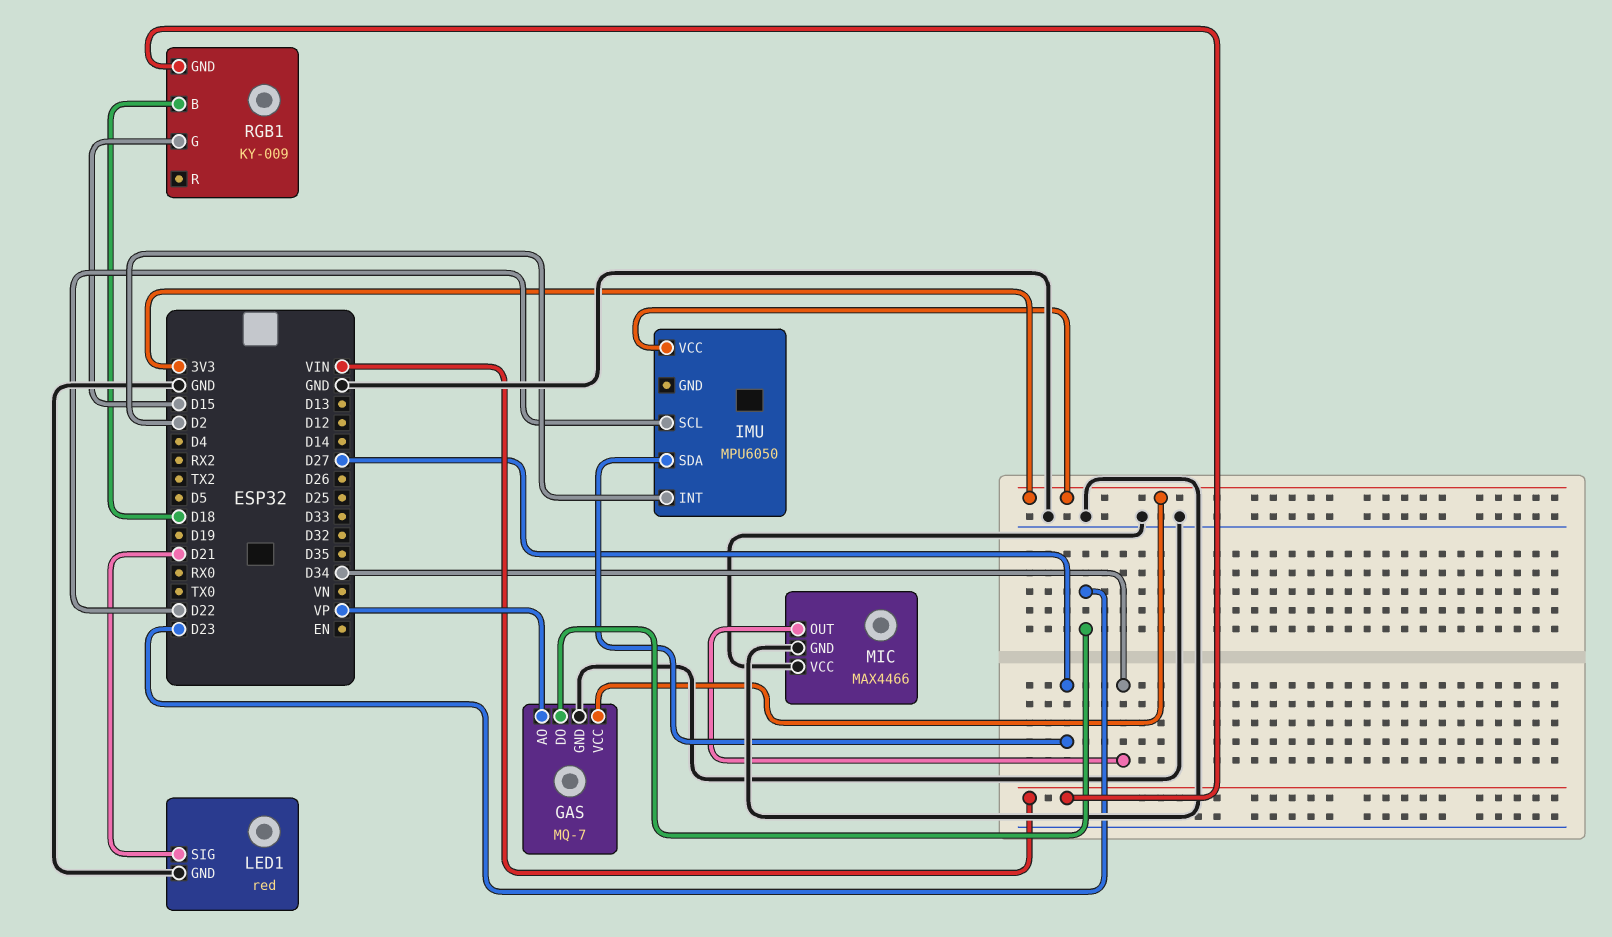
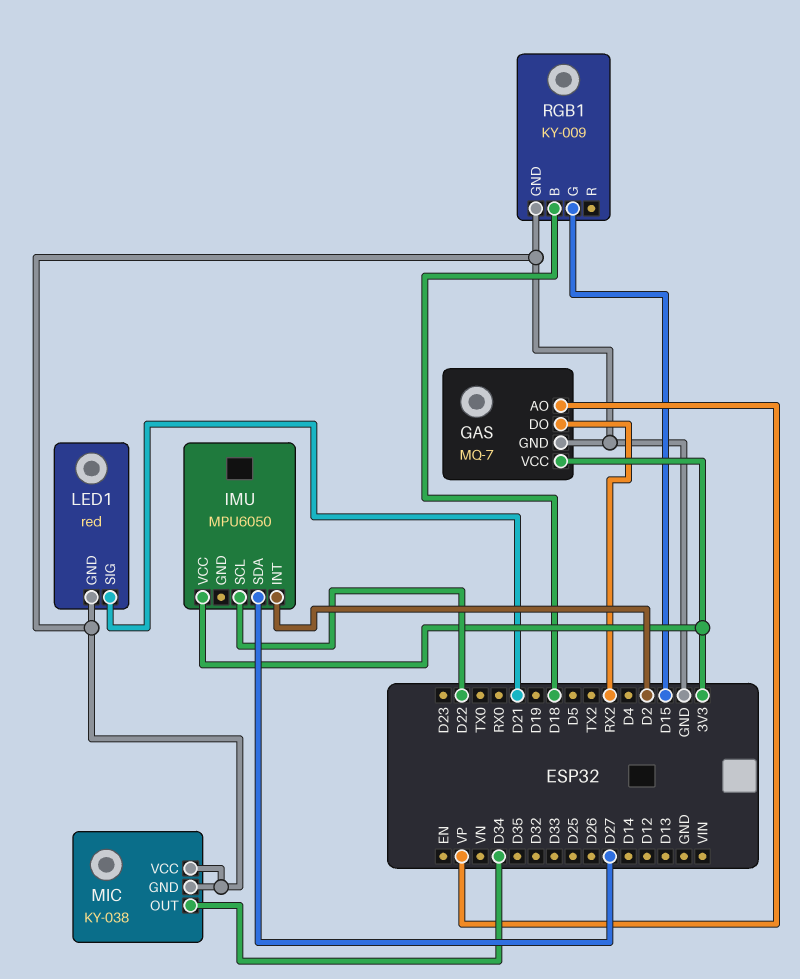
GAS pin DO: D23 -> RX2
MIC: MAX4466 -> KY-038
RGB1 pin GND: VIN -> GND

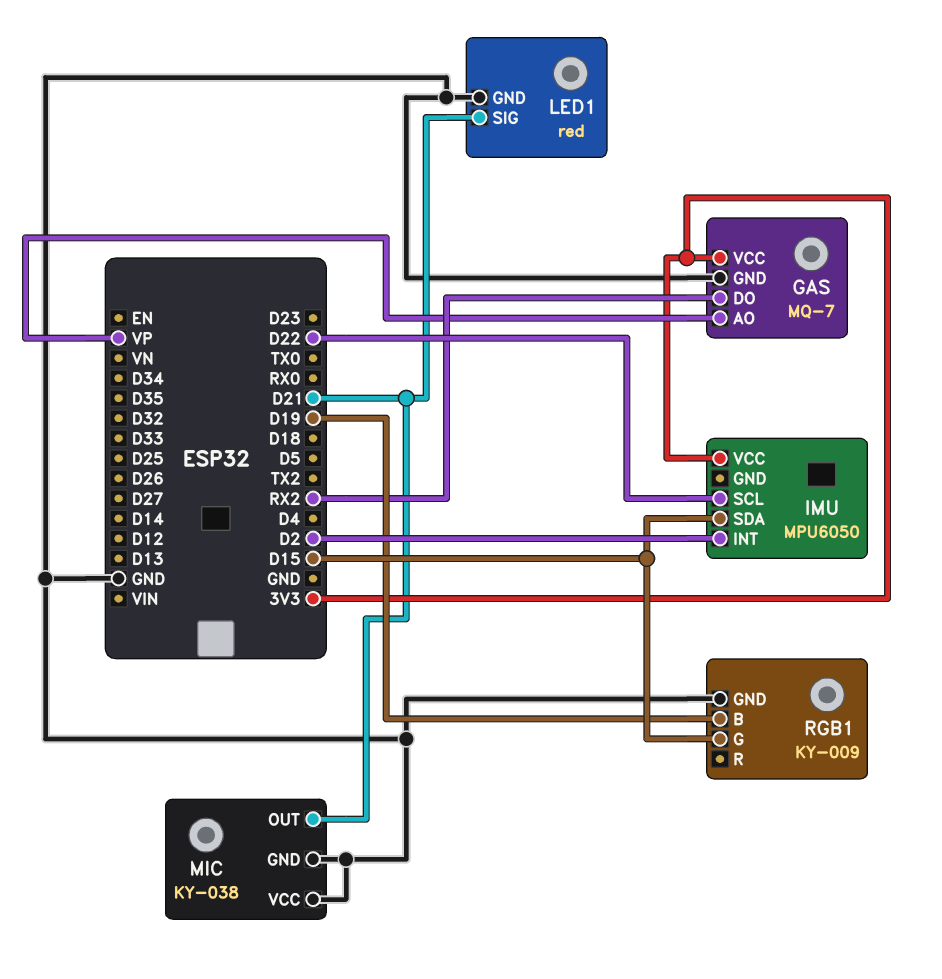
IMU pin SDA: D27 -> D15
MIC pin OUT: D34 -> D21
RGB1 pin B: D18 -> D19

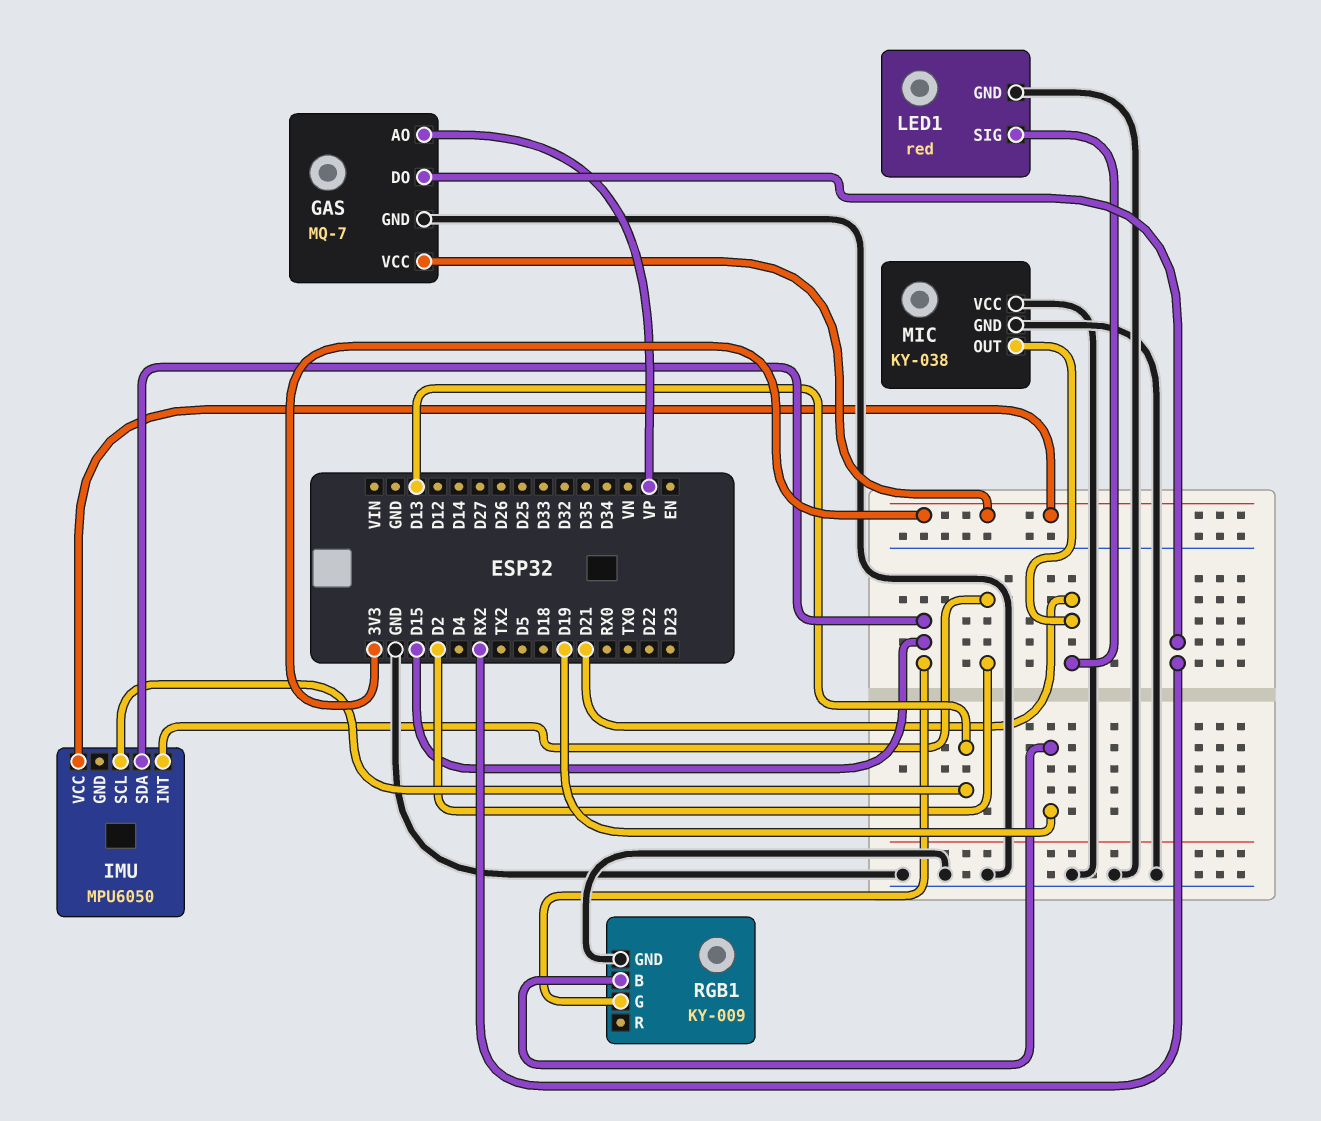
IMU pin SCL: D22 -> D13

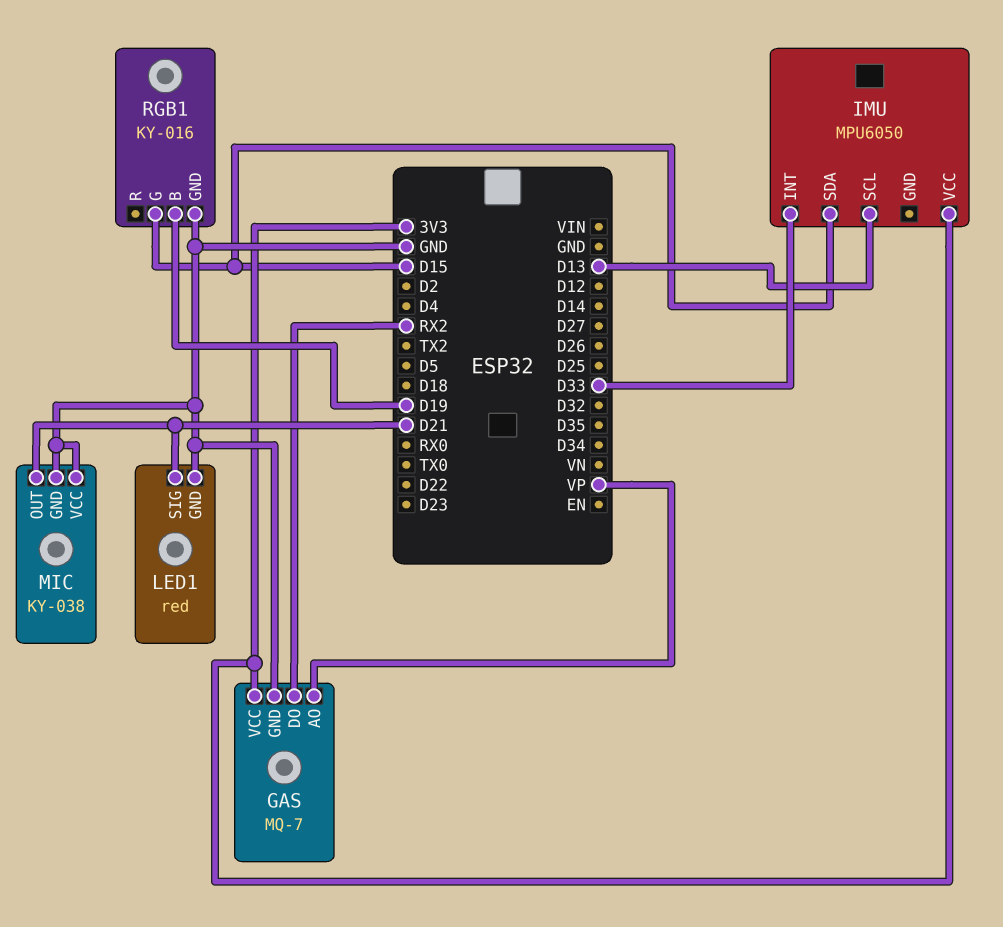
IMU pin INT: D2 -> D33
RGB1: KY-009 -> KY-016

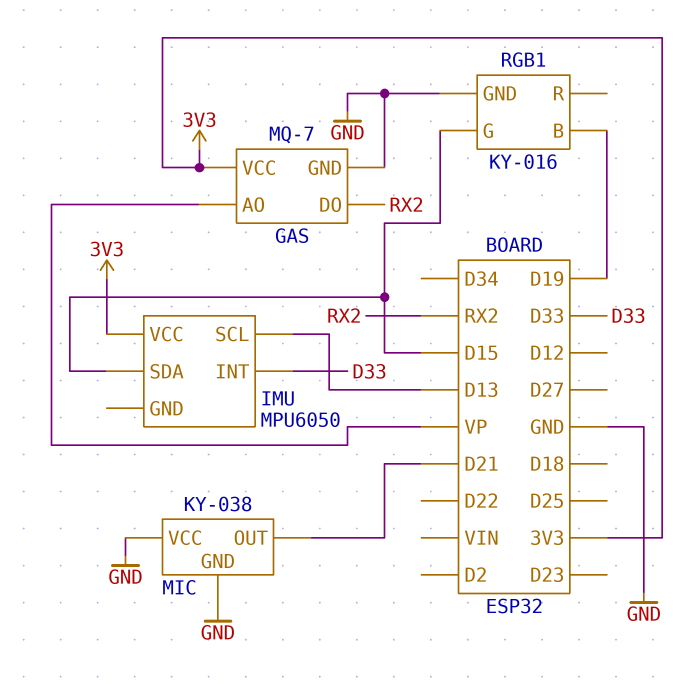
LED1: red -> none
LED1 pin GND: GND -> none
LED1 pin SIG: D21 -> none

